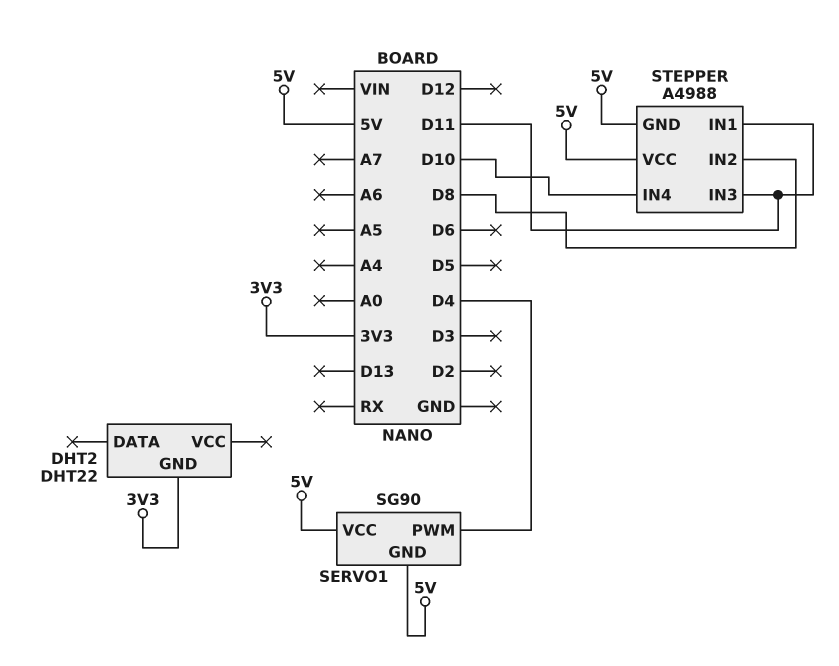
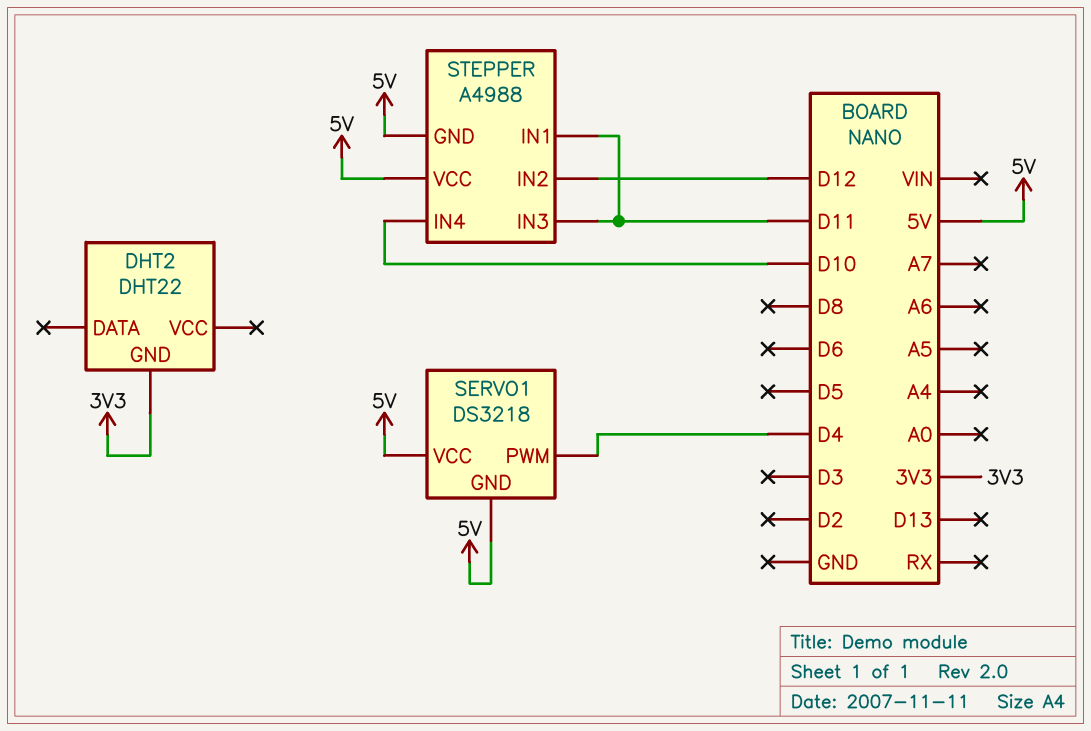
SERVO1: SG90 -> DS3218
STEPPER pin IN2: D8 -> D12

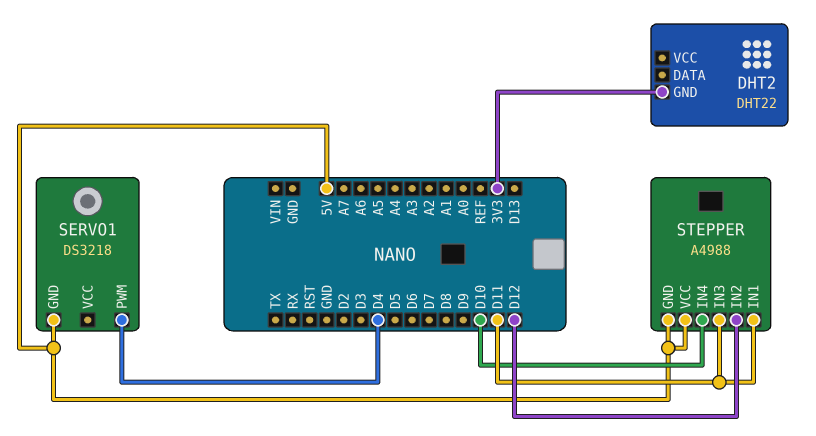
SERVO1 pin VCC: 5V -> none

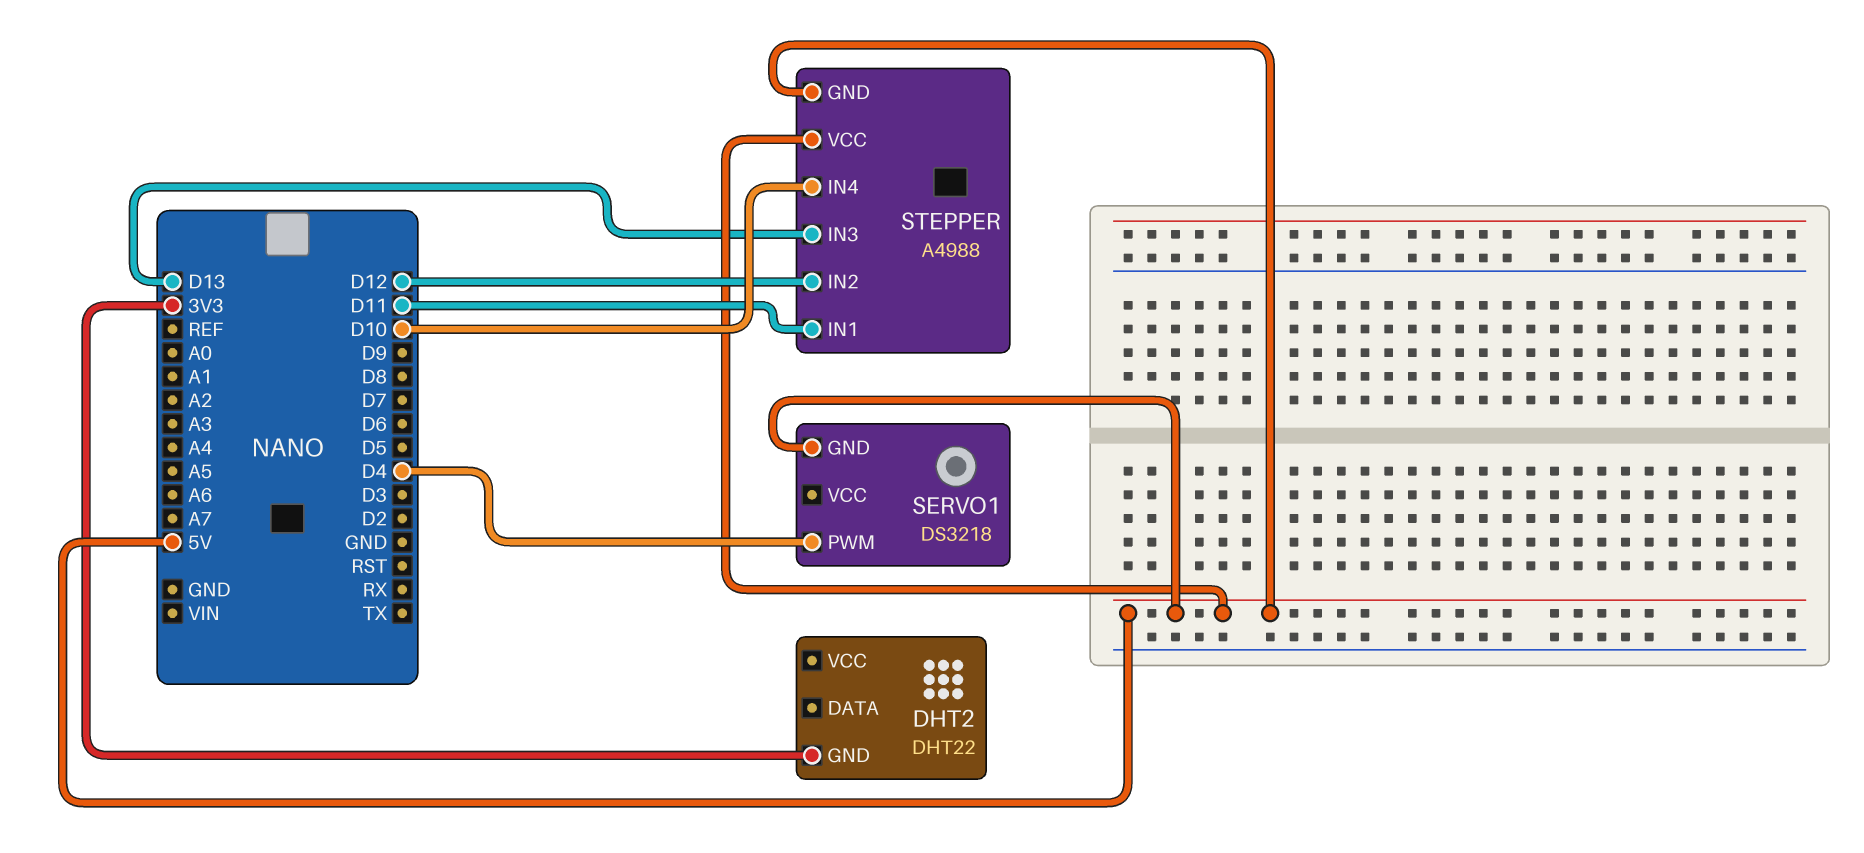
STEPPER pin IN3: D11 -> D13

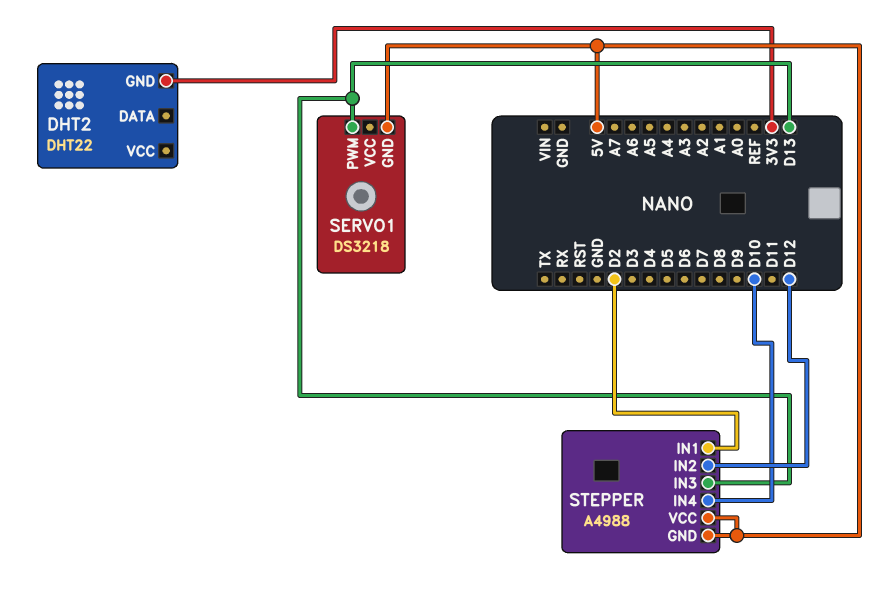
SERVO1 pin PWM: D4 -> D13
STEPPER pin IN1: D11 -> D2

